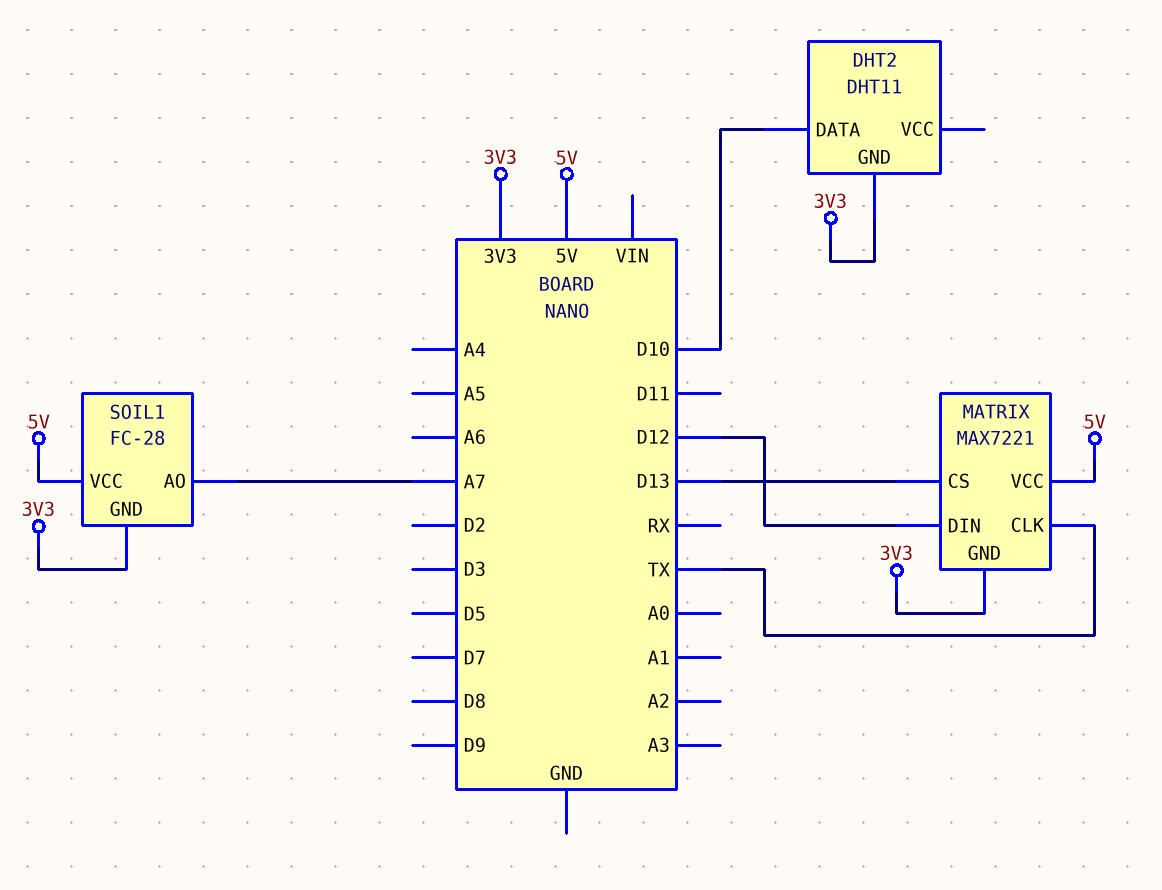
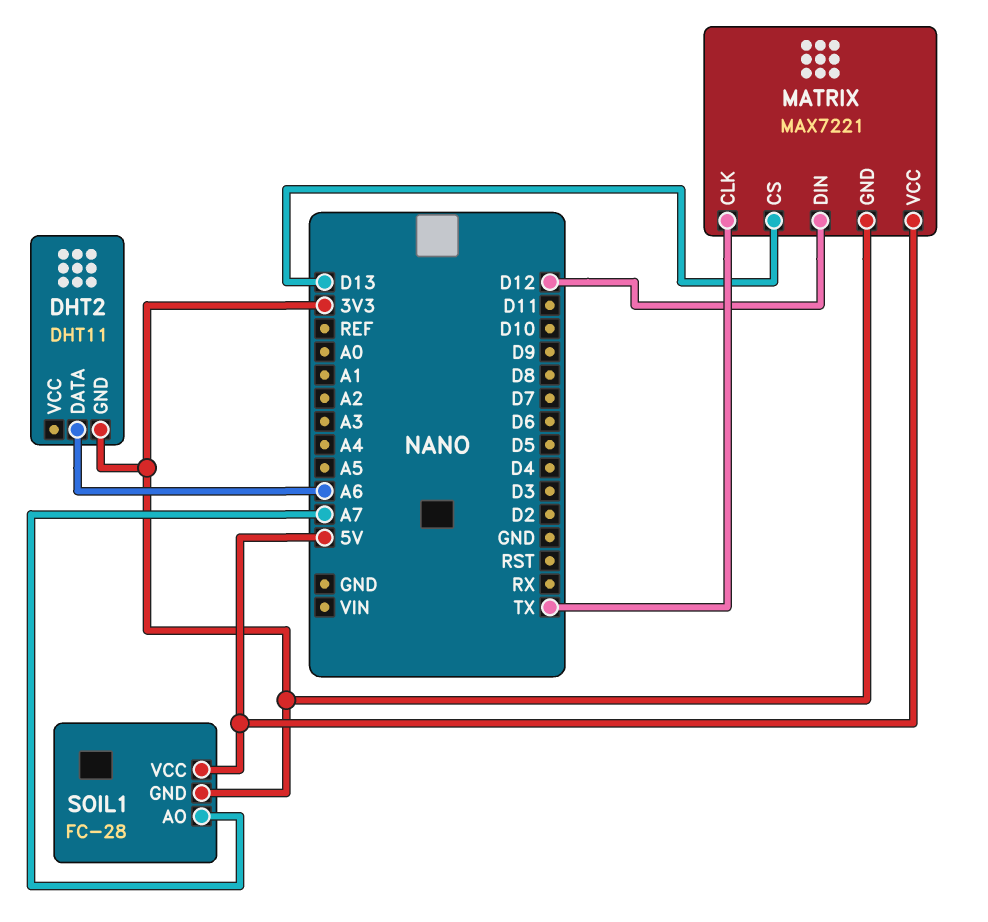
DHT2 pin DATA: D10 -> A6

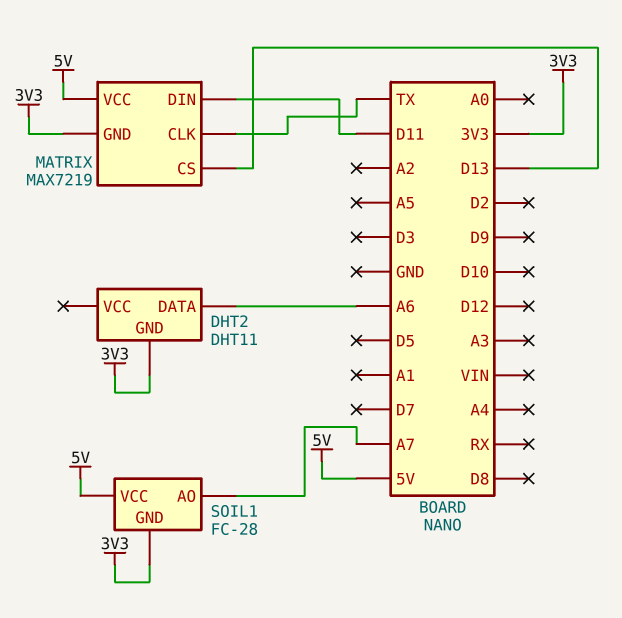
MATRIX: MAX7221 -> MAX7219
MATRIX pin DIN: D12 -> D11

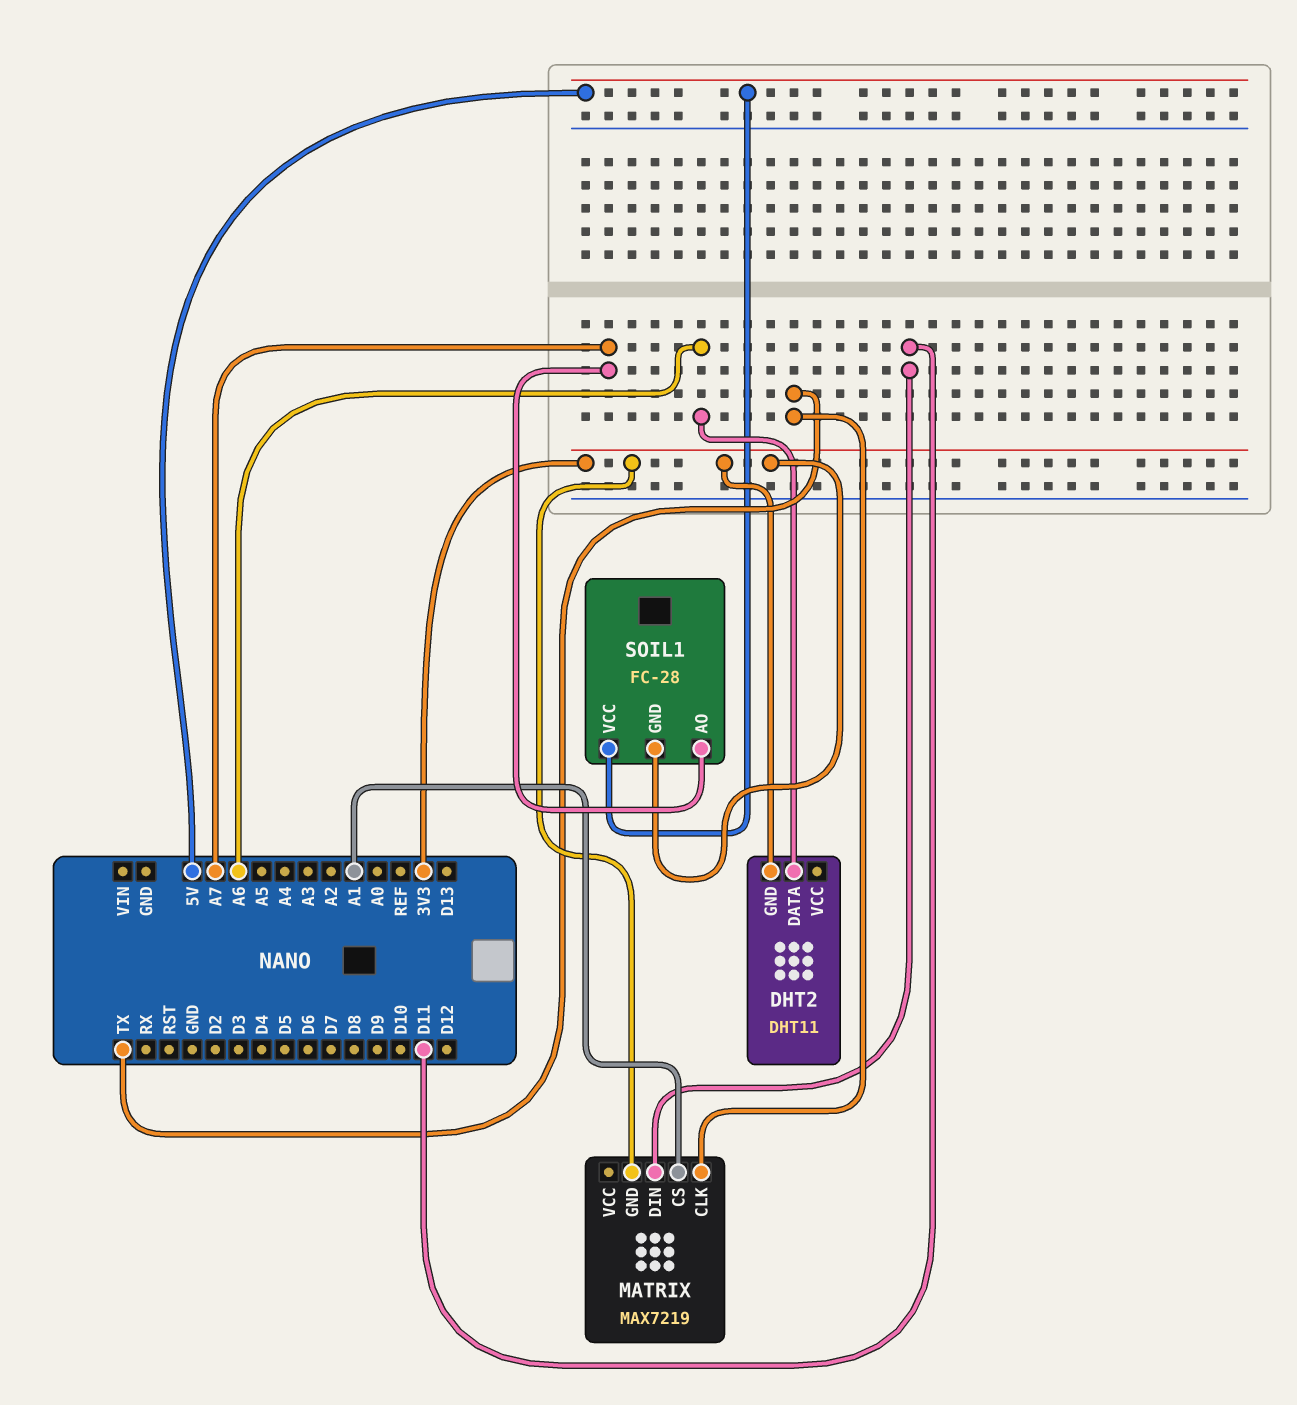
MATRIX pin CS: D13 -> A1
MATRIX pin VCC: 5V -> none

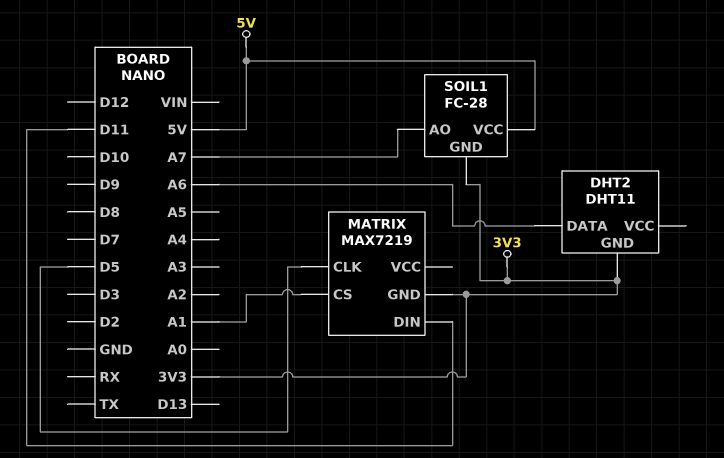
MATRIX pin CLK: TX -> D5

